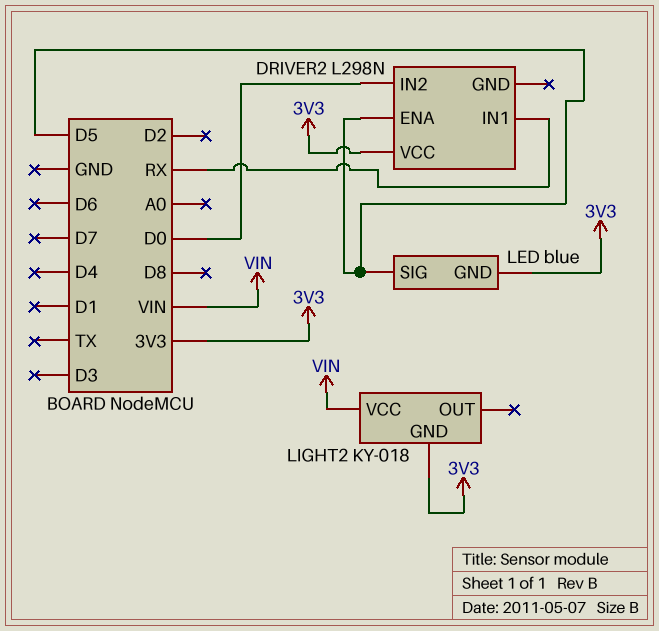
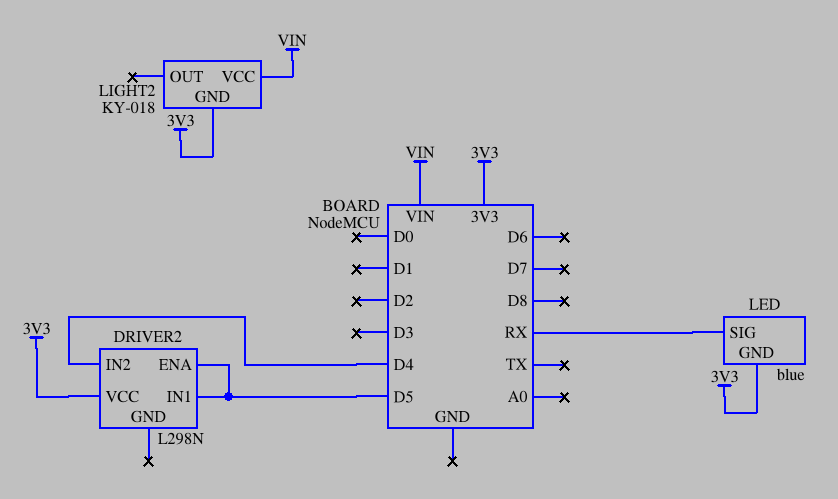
DRIVER2 pin IN1: RX -> D5
DRIVER2 pin IN2: D0 -> D4
LED pin SIG: D5 -> RX

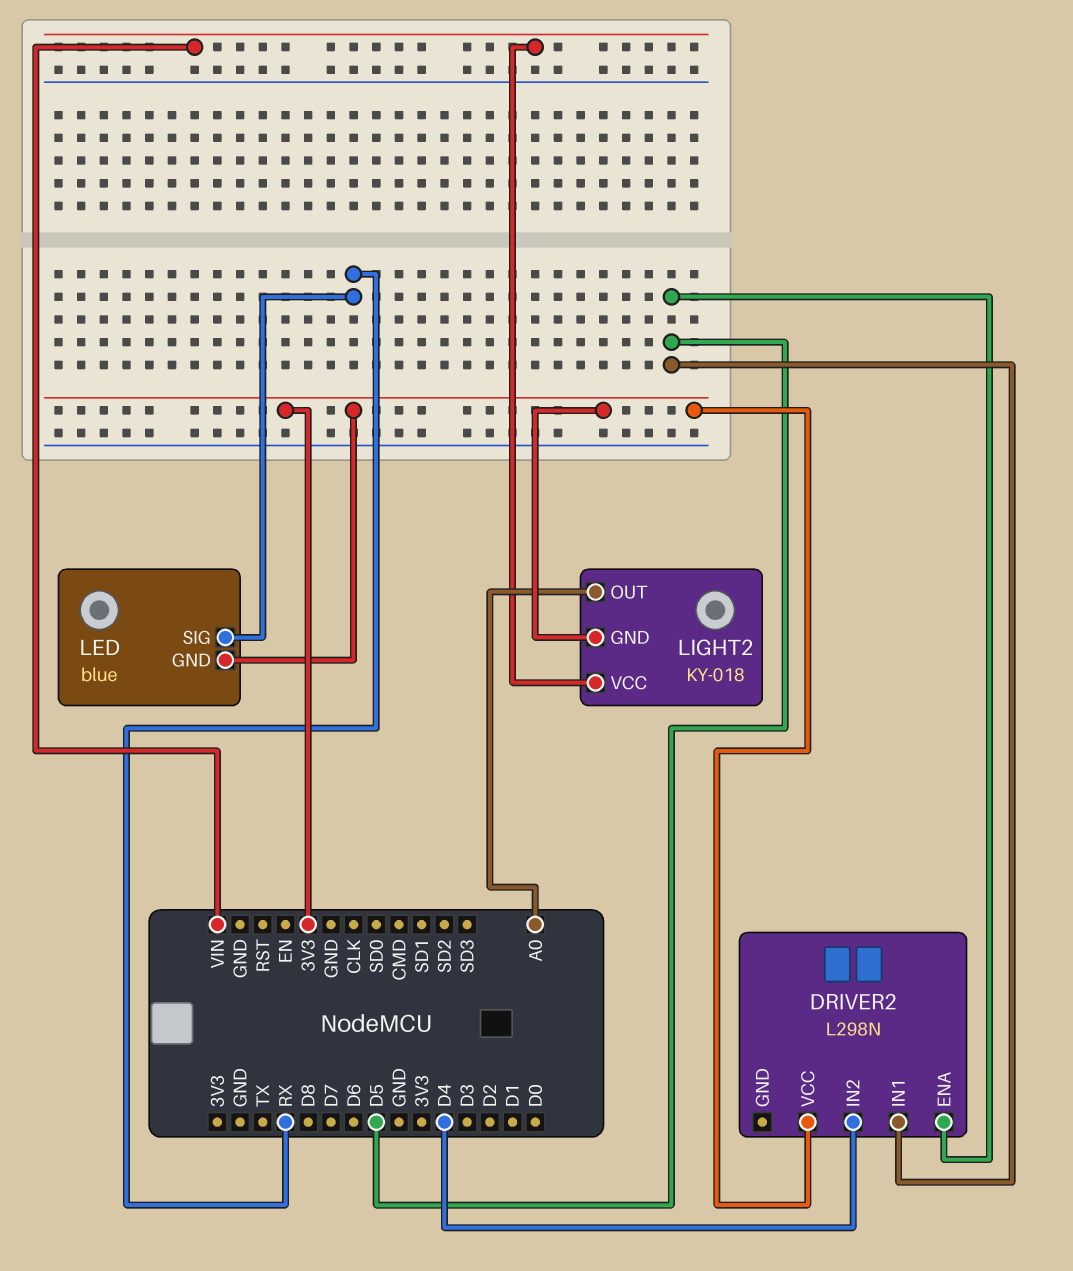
LIGHT2 pin OUT: none -> A0

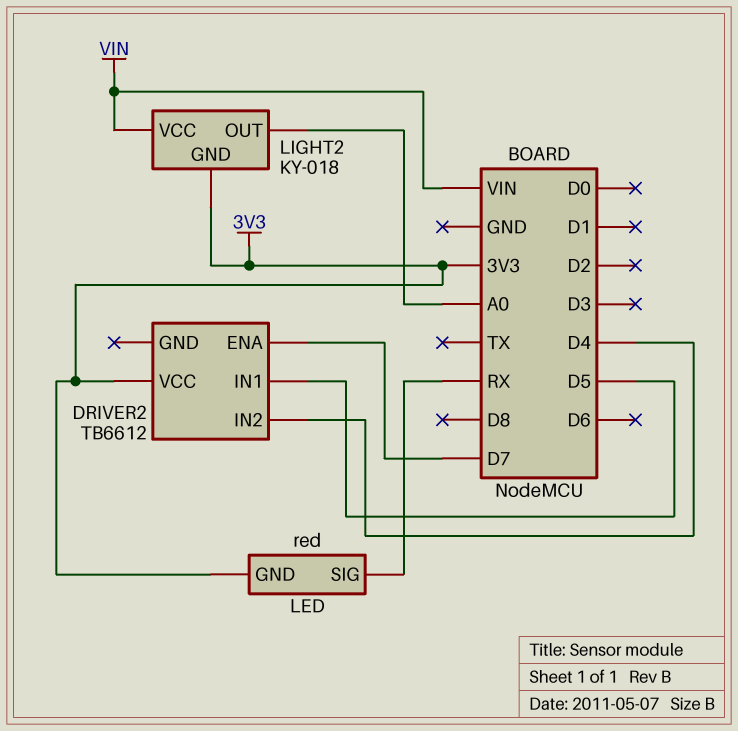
DRIVER2: L298N -> TB6612
DRIVER2 pin ENA: D5 -> D7
LED: blue -> red

